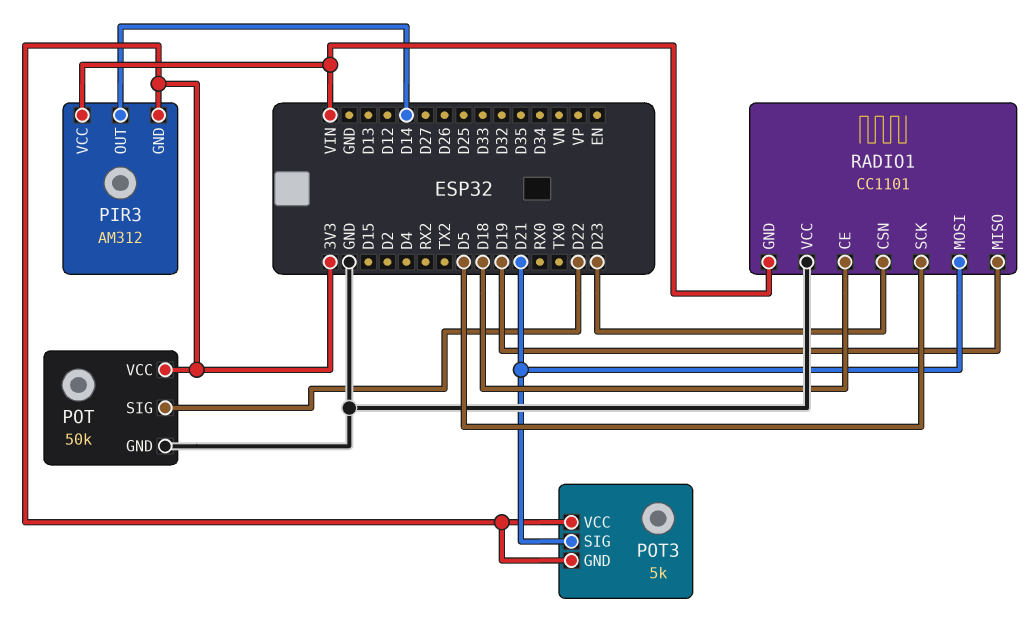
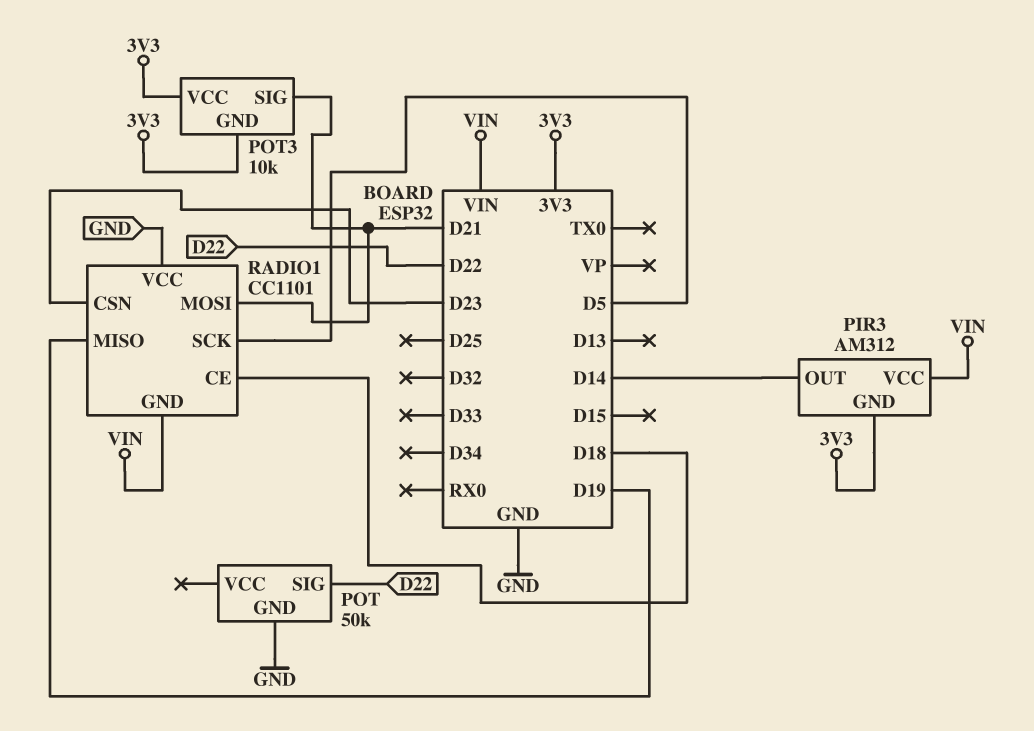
POT pin VCC: 3V3 -> none
POT3: 5k -> 10k

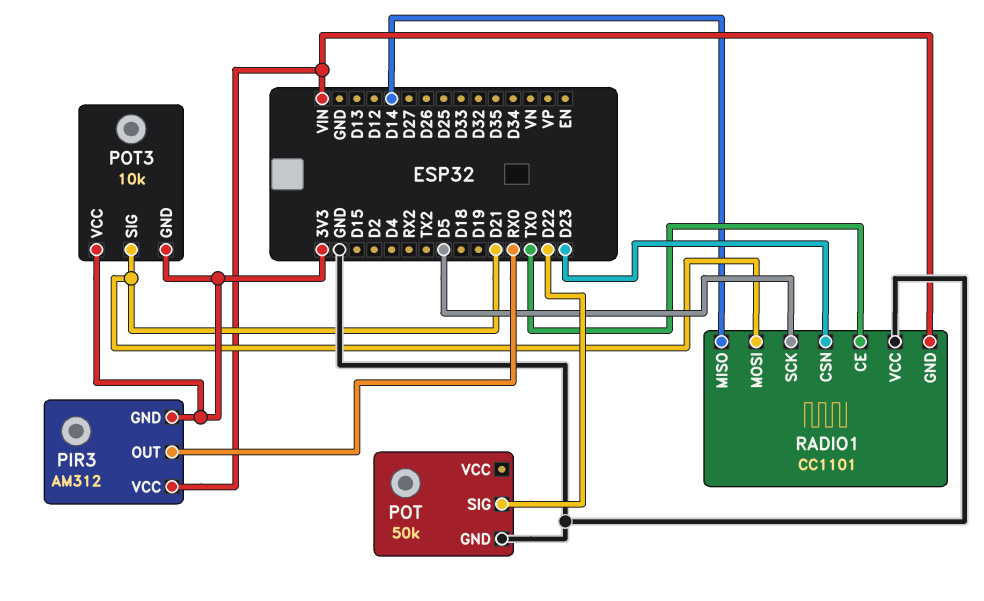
PIR3 pin OUT: D14 -> RX0
RADIO1 pin CE: D18 -> TX0
RADIO1 pin MISO: D19 -> D14

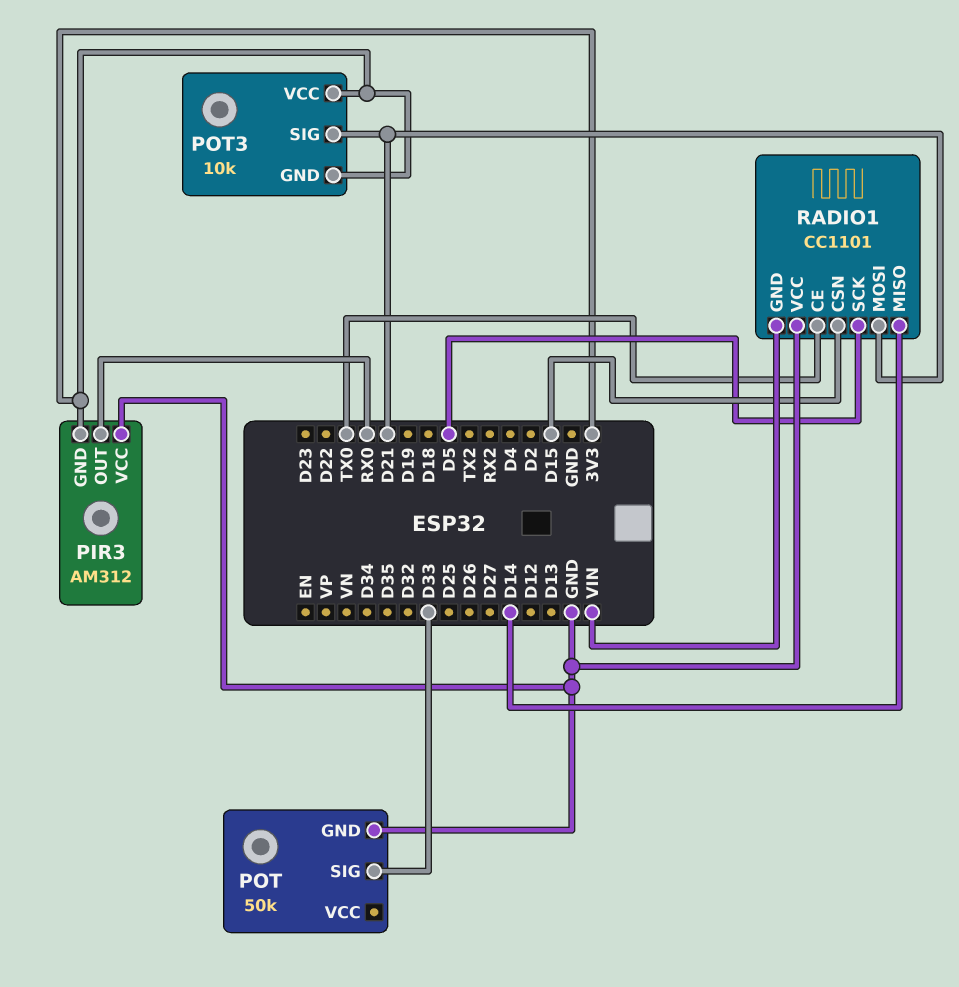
PIR3 pin VCC: VIN -> GND
POT pin SIG: D22 -> D33
RADIO1 pin CSN: D23 -> D15

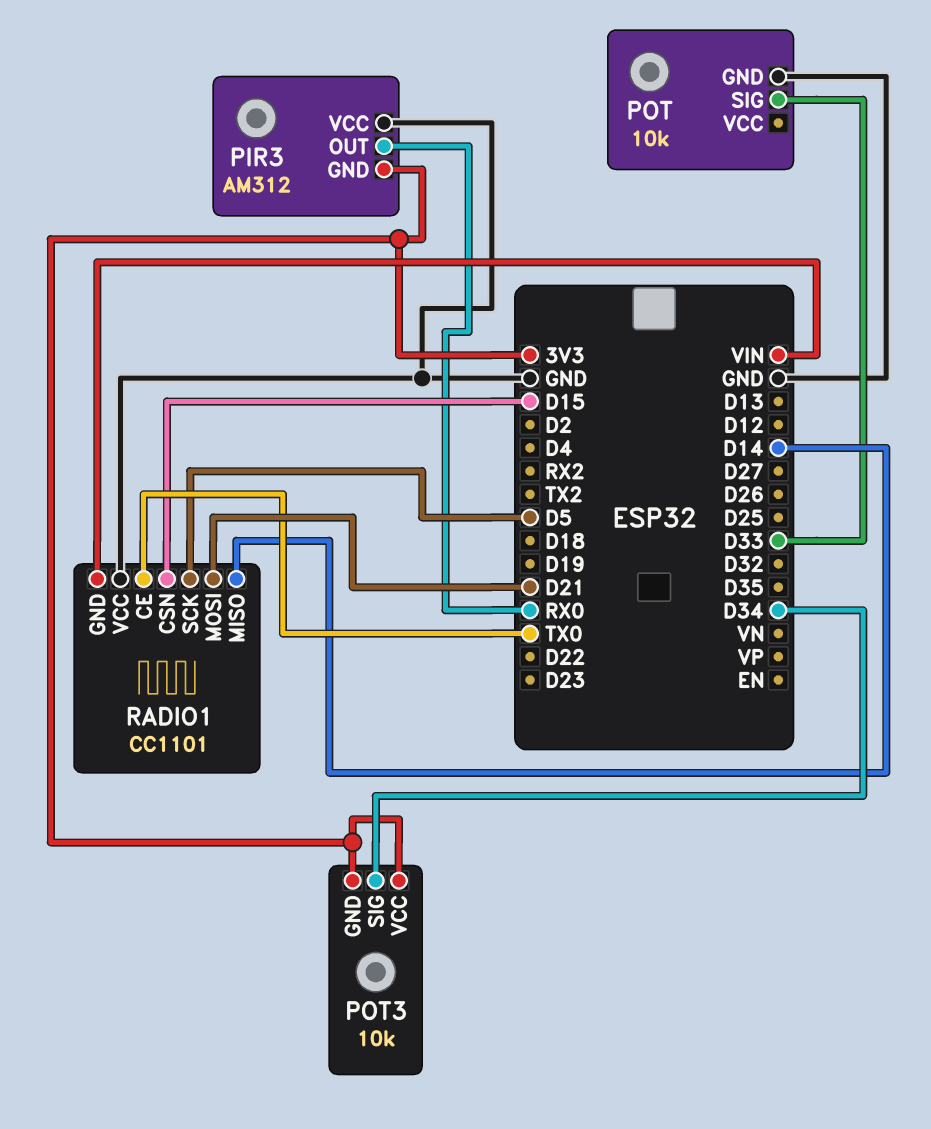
POT: 50k -> 10k
POT3 pin SIG: D21 -> D34

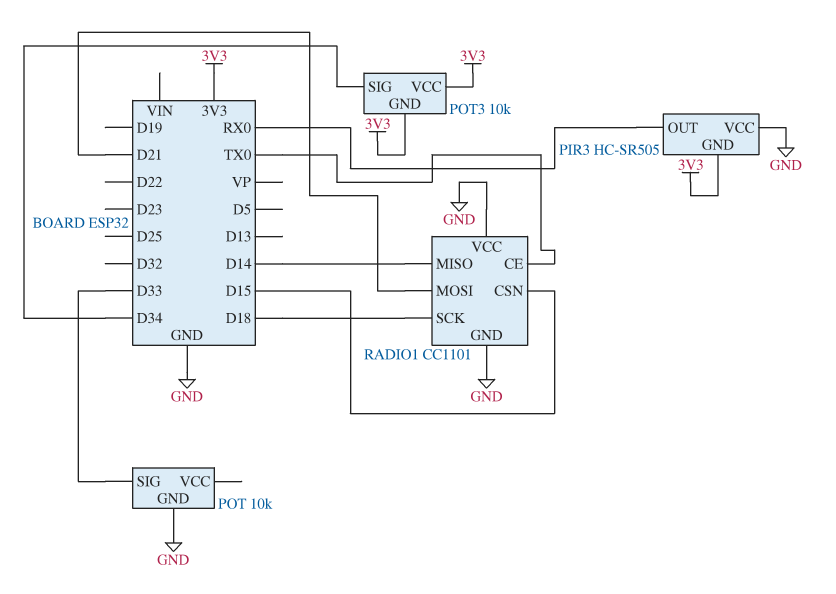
PIR3: AM312 -> HC-SR505
RADIO1 pin GND: VIN -> GND
RADIO1 pin SCK: D5 -> D18

